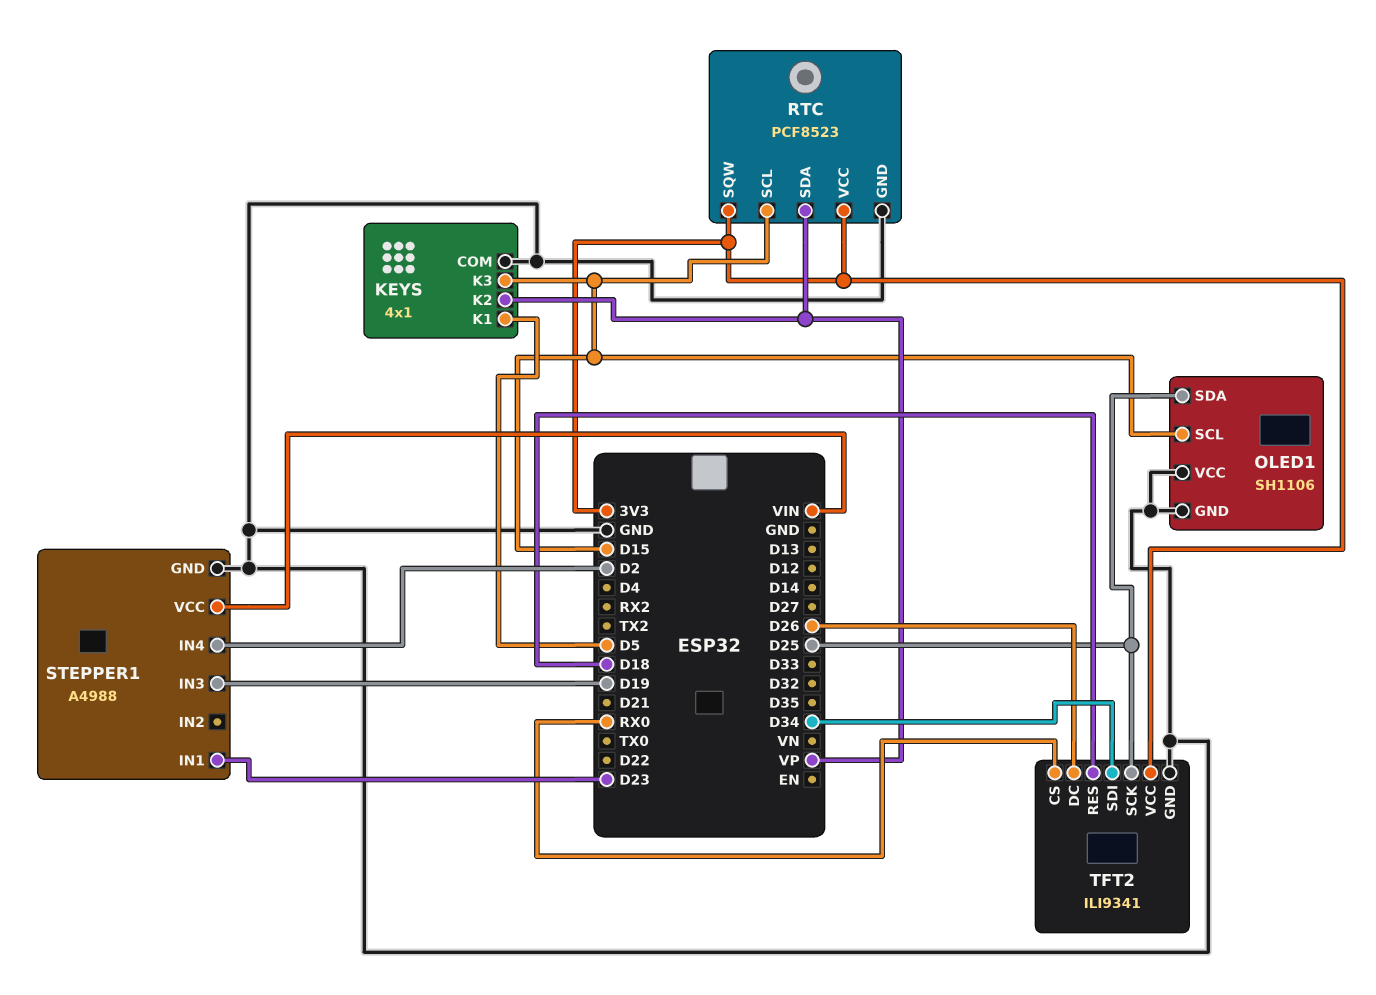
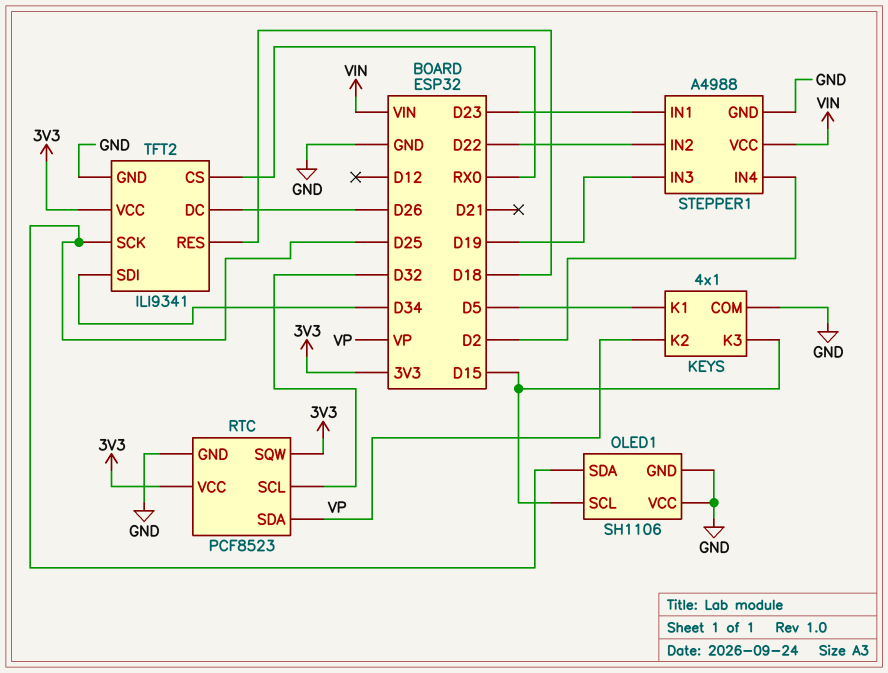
RTC pin SCL: D15 -> D32
STEPPER1 pin IN2: none -> D22

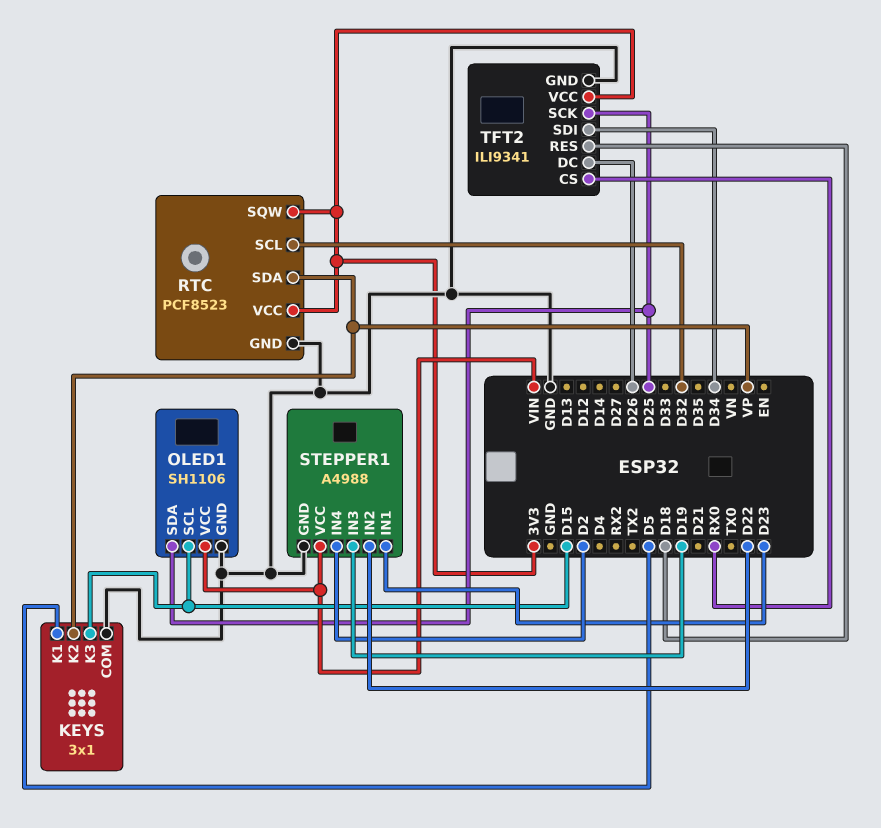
KEYS: 4x1 -> 3x1
OLED1 pin VCC: GND -> VIN

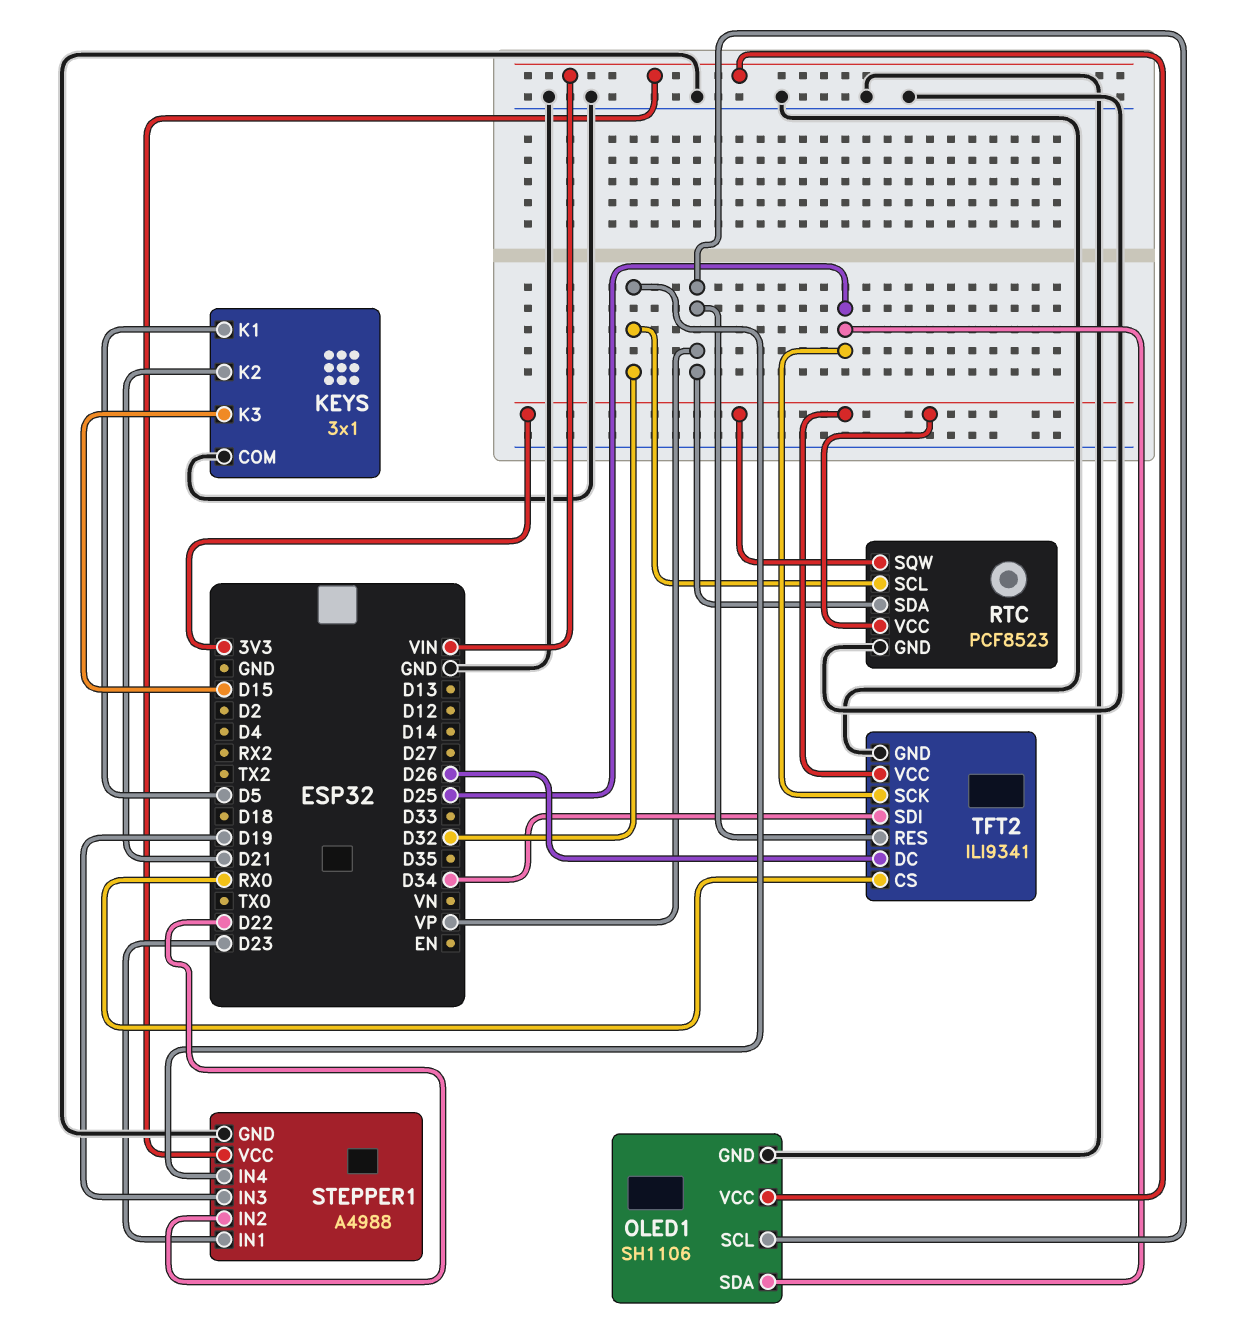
KEYS pin K2: VP -> D21
OLED1 pin SCL: D15 -> VP
STEPPER1 pin IN4: D2 -> D32
TFT2 pin RES: D18 -> VP

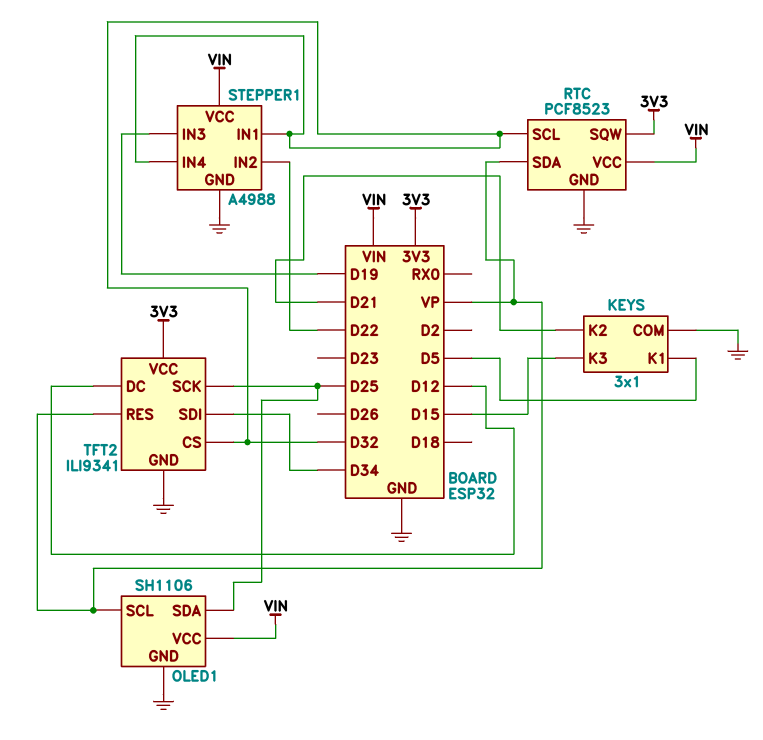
RTC pin VCC: 3V3 -> VIN
STEPPER1 pin IN1: D23 -> D32
TFT2 pin CS: RX0 -> D32
TFT2 pin DC: D26 -> D12

